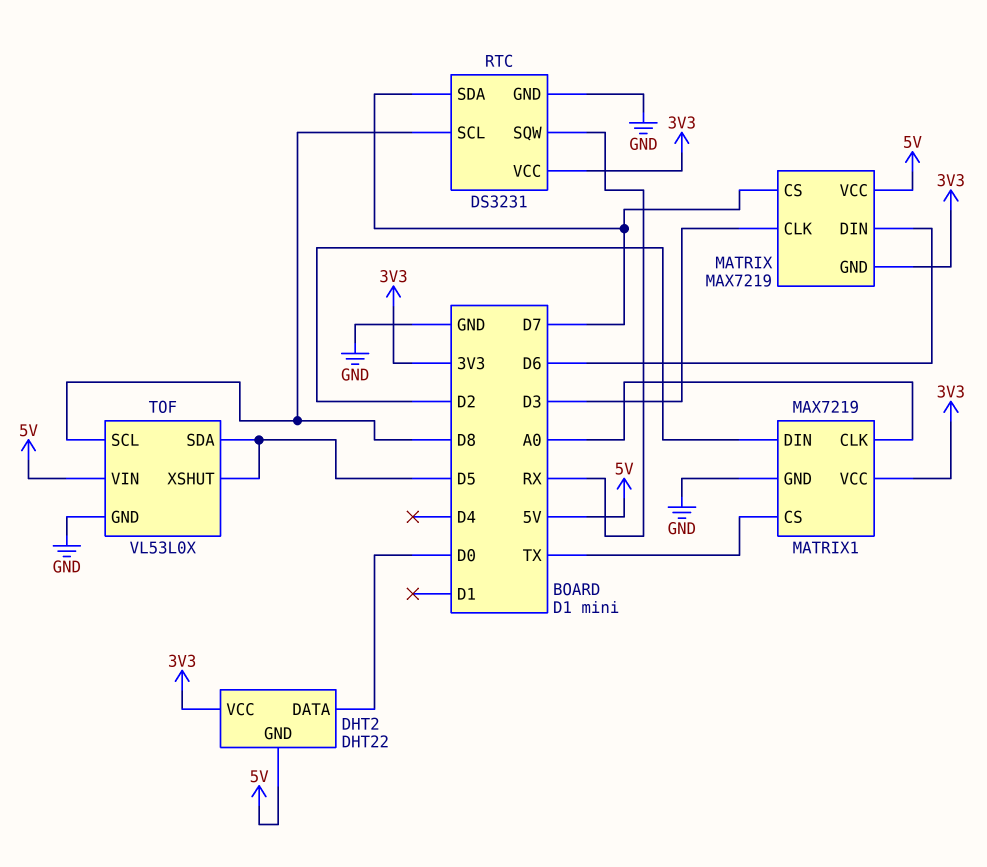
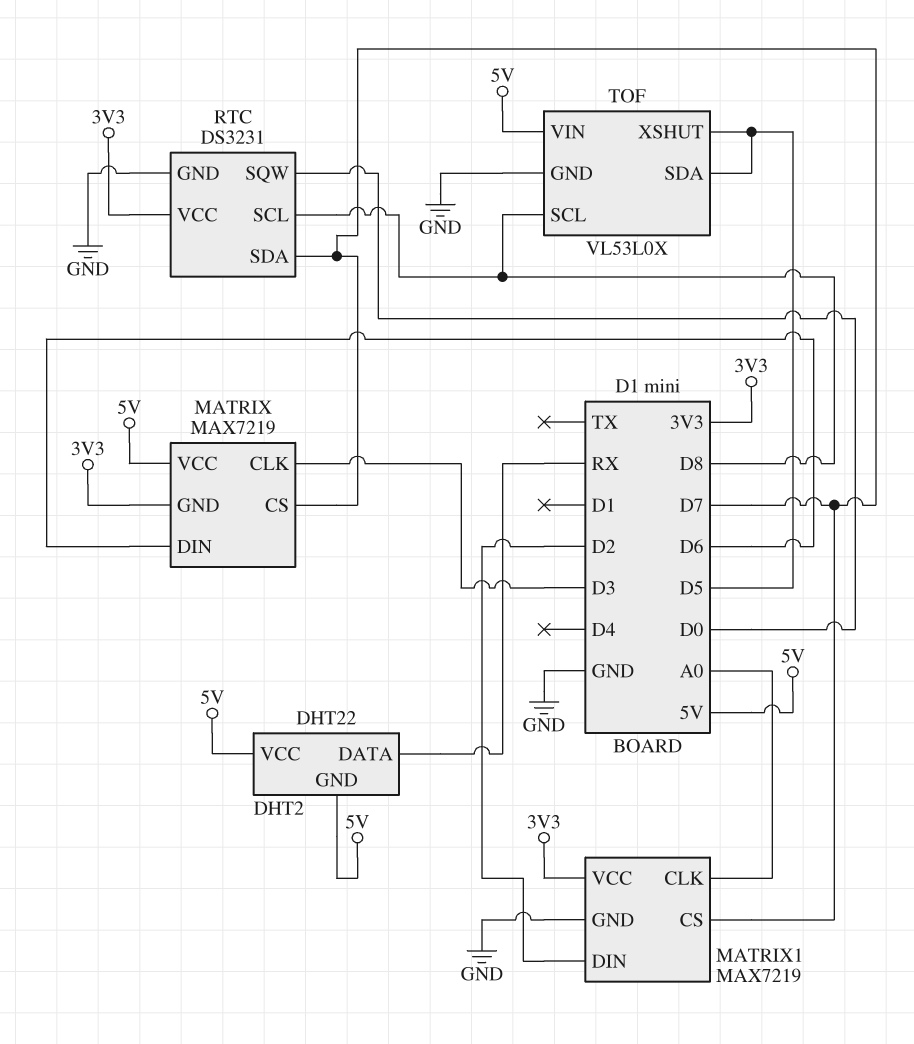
DHT2 pin DATA: D0 -> RX
DHT2 pin VCC: 3V3 -> 5V
MATRIX1 pin CS: TX -> D7
RTC pin SQW: RX -> D0

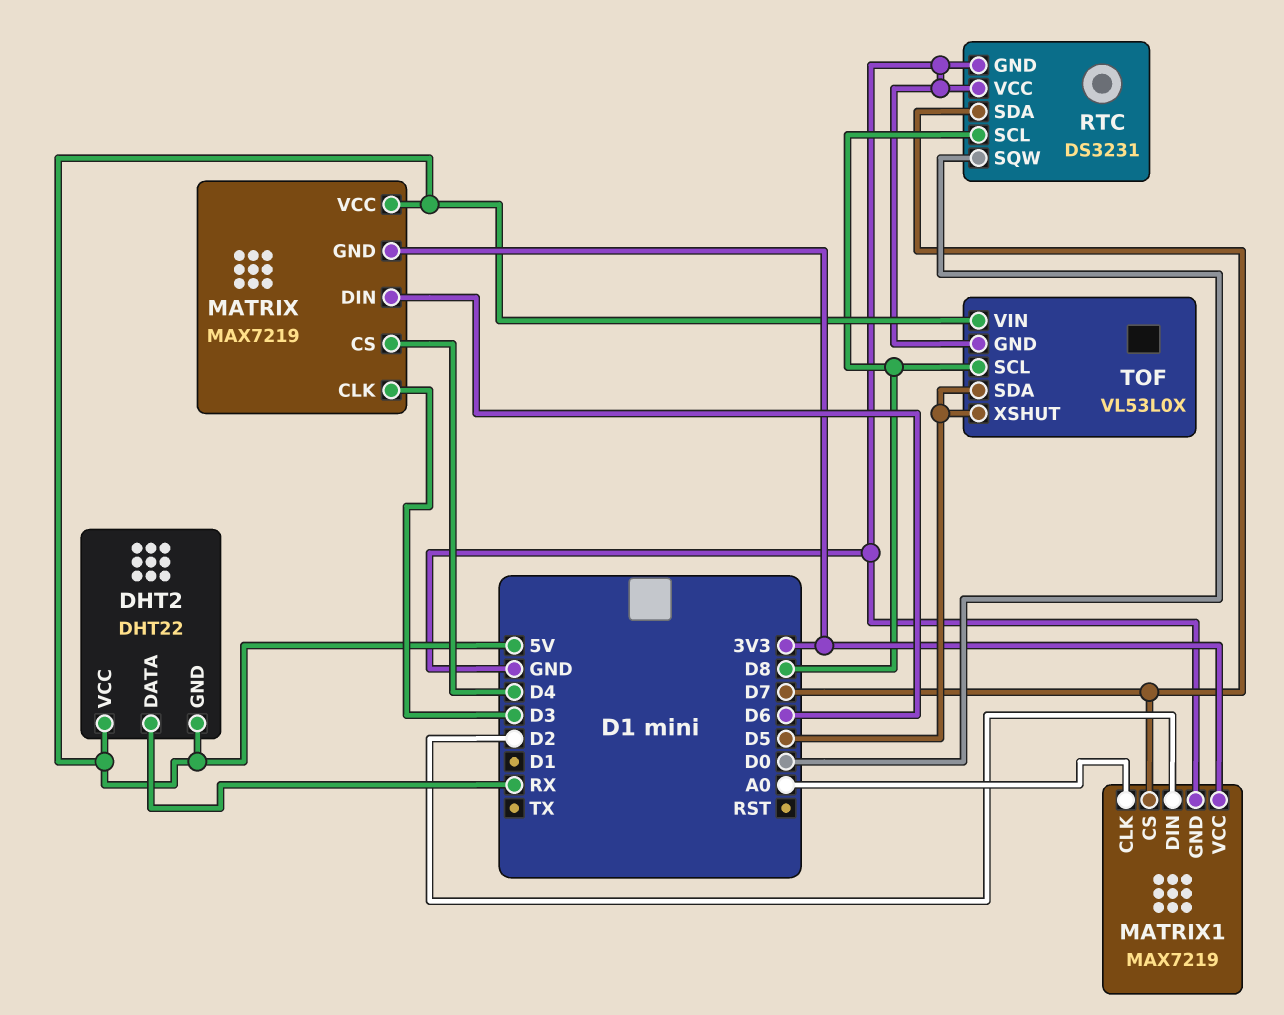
MATRIX pin CS: D7 -> D4
RTC pin VCC: 3V3 -> GND

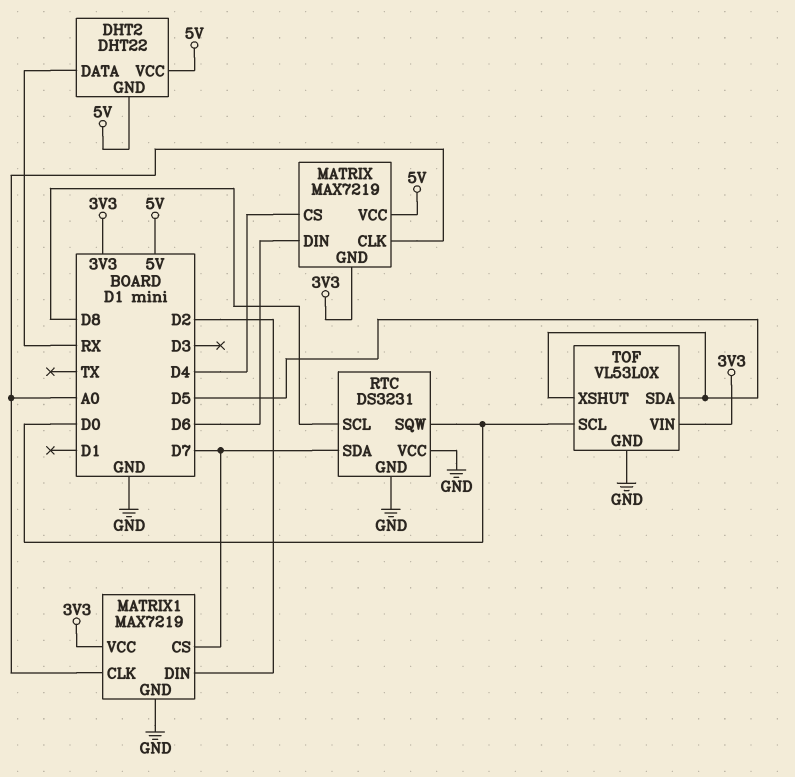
MATRIX pin CLK: D3 -> A0
TOF pin SCL: D8 -> D0
TOF pin VIN: 5V -> 3V3

